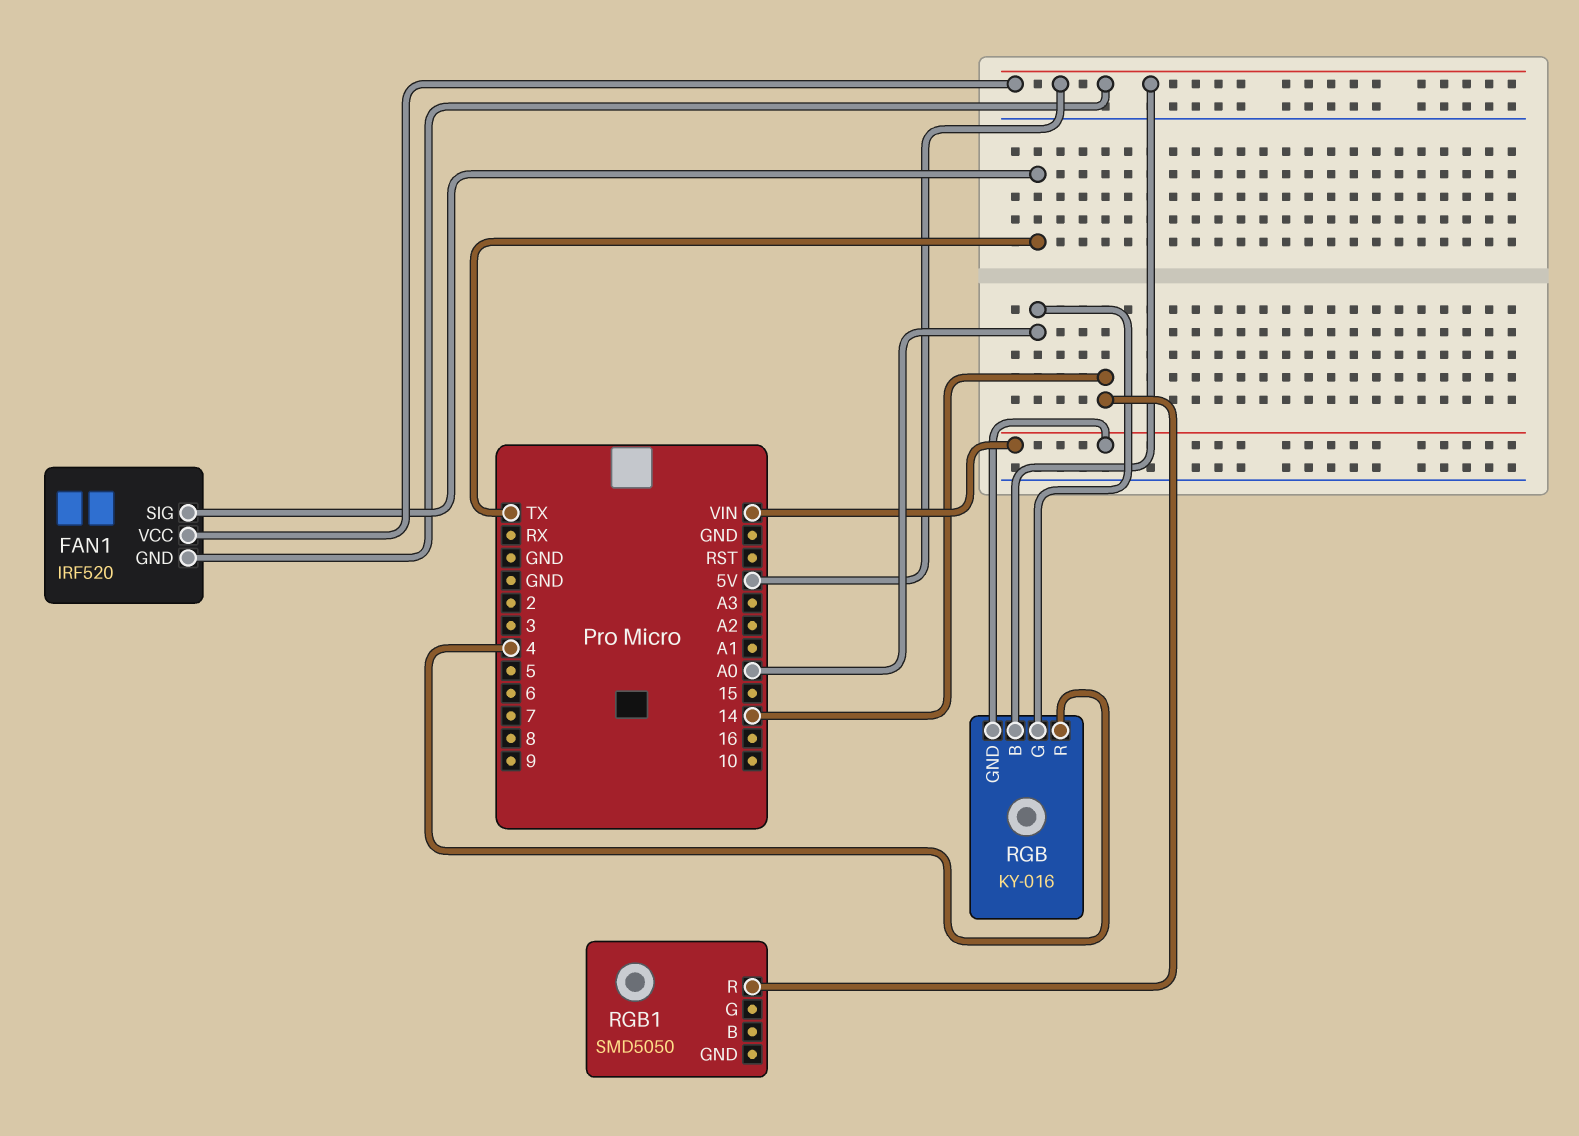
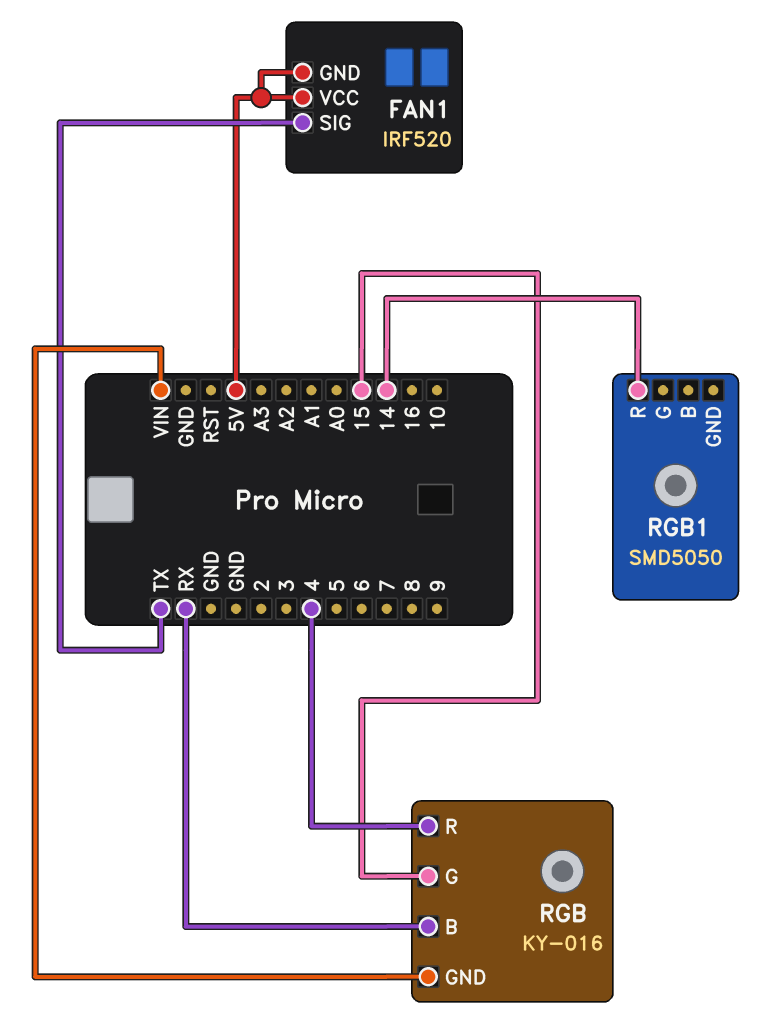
RGB pin B: 5V -> RX
RGB pin G: A0 -> 15

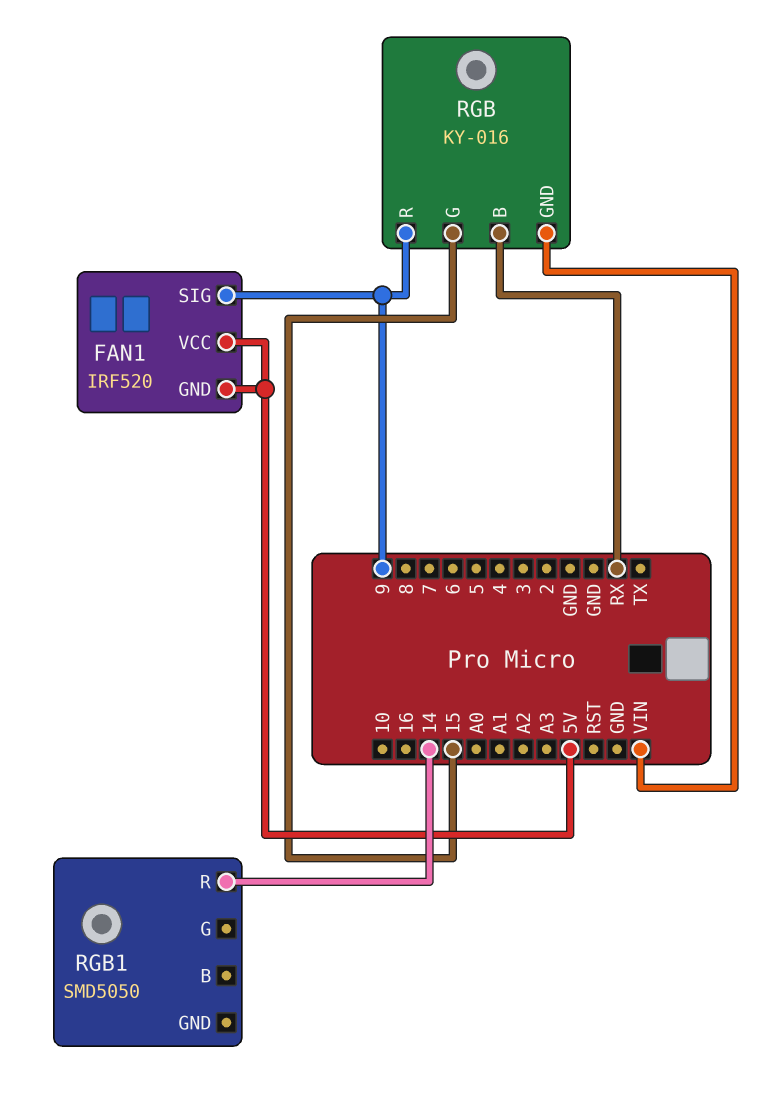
FAN1 pin SIG: TX -> 9
RGB pin R: 4 -> 9

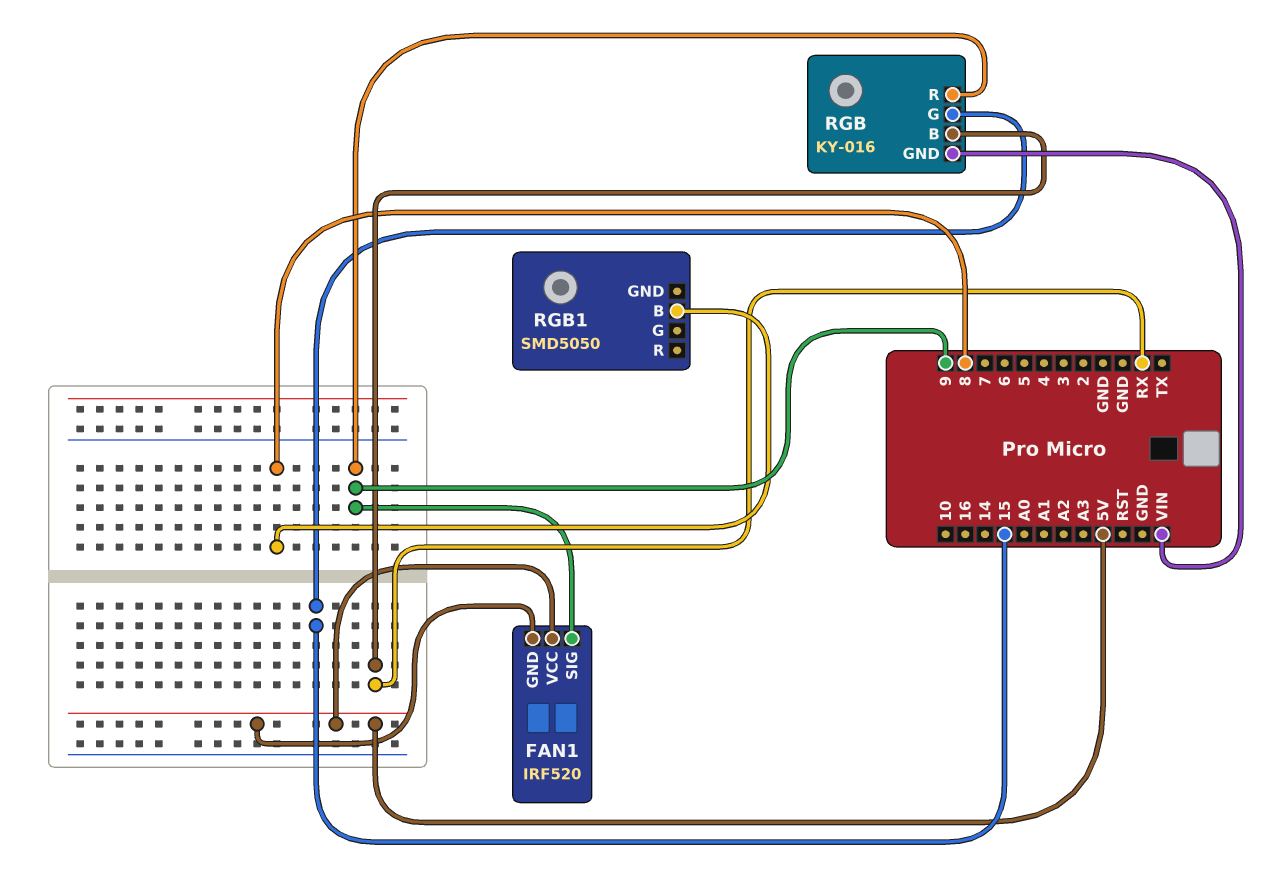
RGB1 pin B: none -> 8
RGB1 pin R: 14 -> none

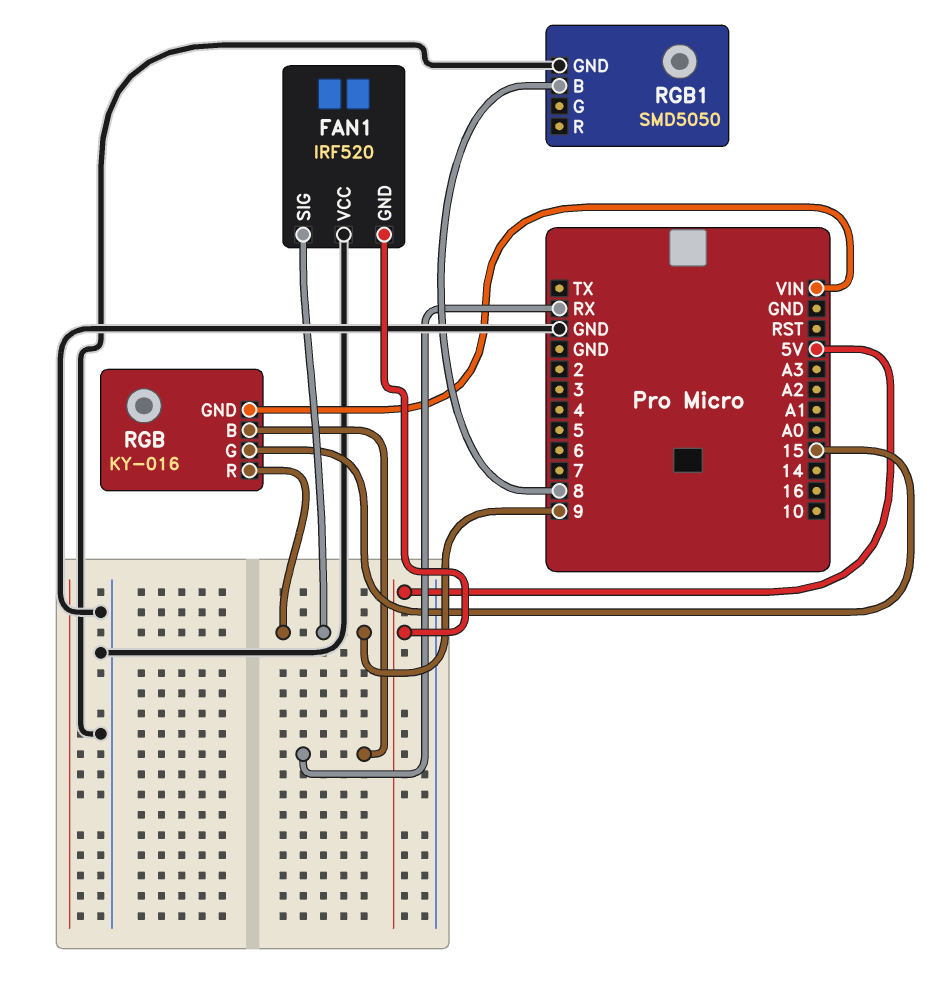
FAN1 pin VCC: 5V -> GND
RGB1 pin GND: none -> GND

